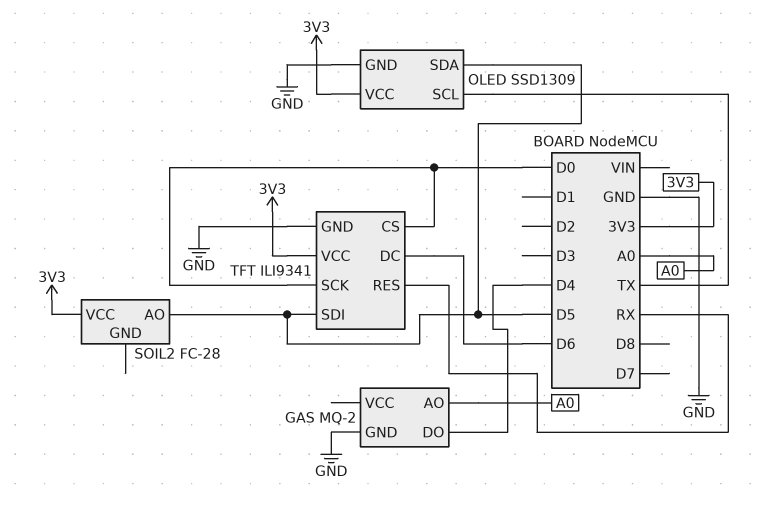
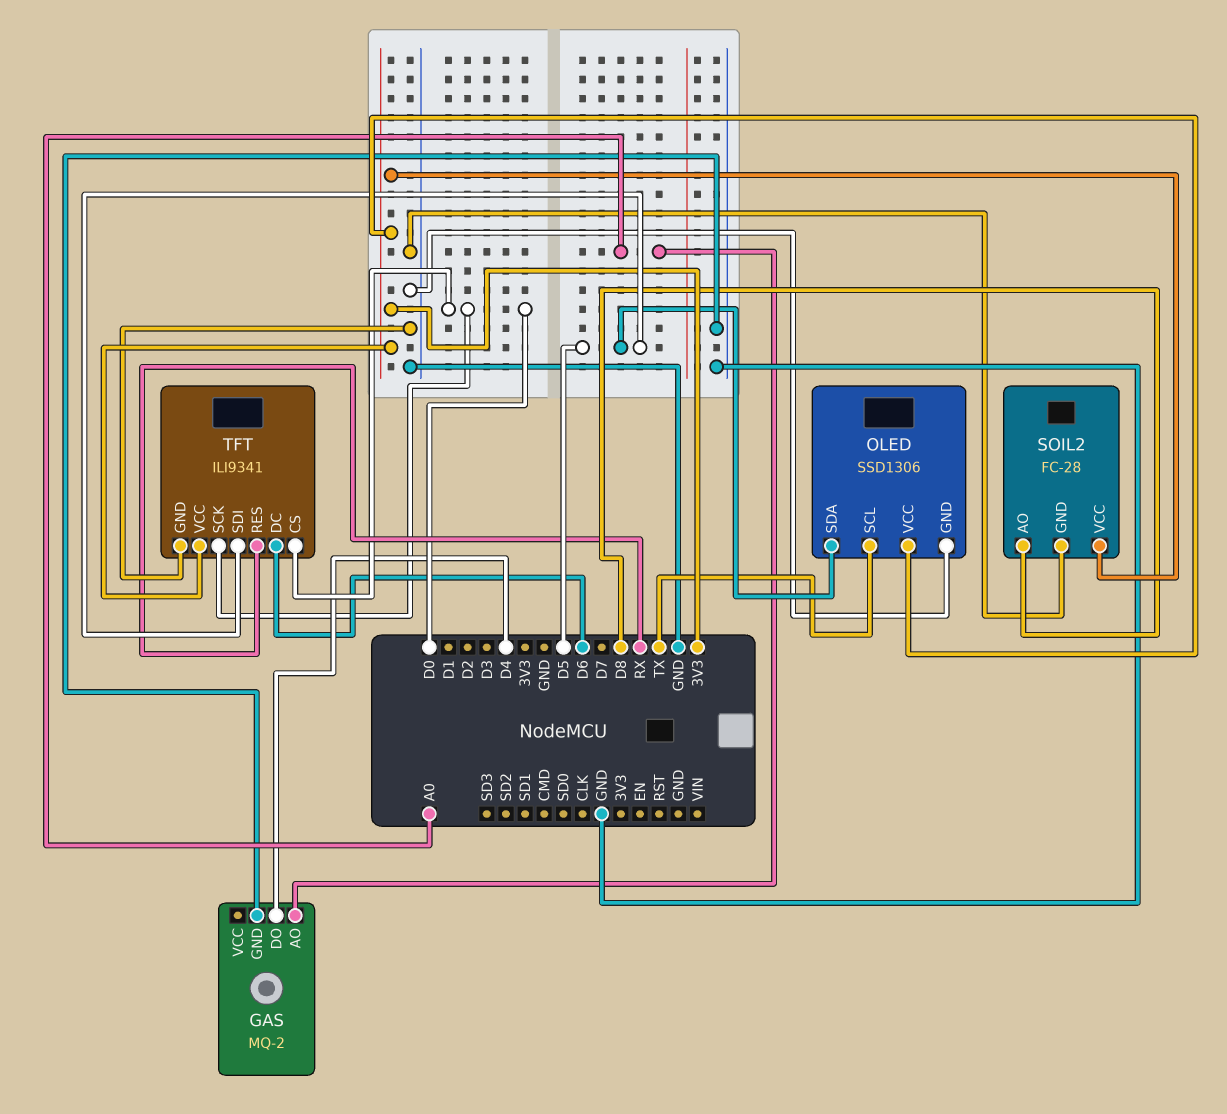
OLED: SSD1309 -> SSD1306
SOIL2 pin AO: D5 -> D8
SOIL2 pin GND: none -> GND

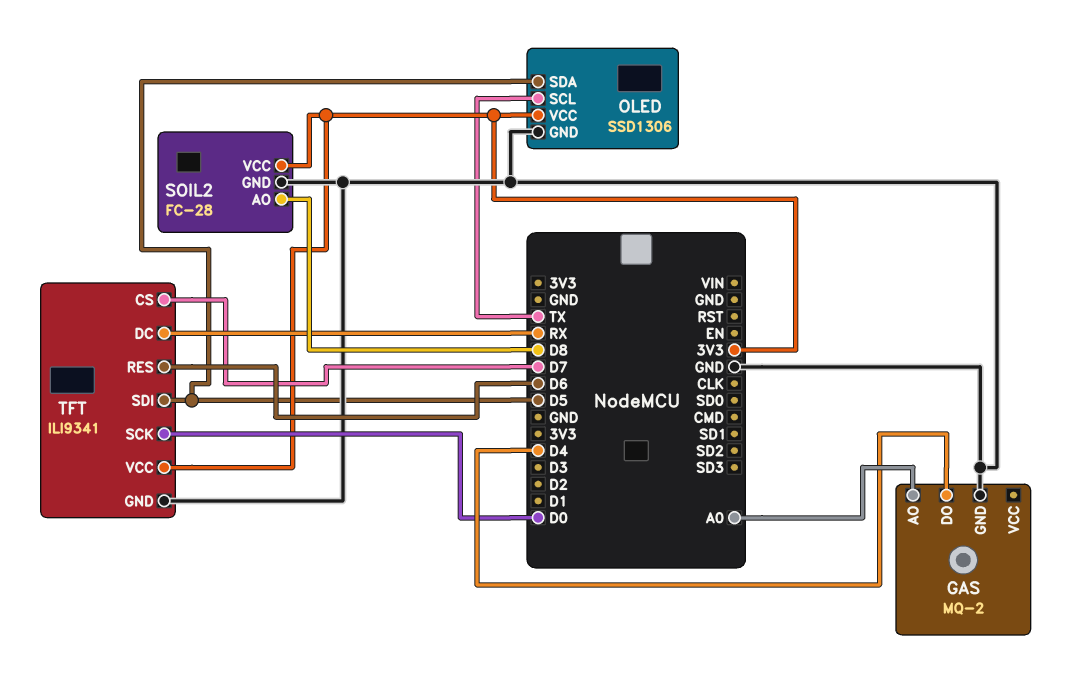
TFT pin CS: D0 -> D7
TFT pin DC: D6 -> RX
TFT pin RES: RX -> D6

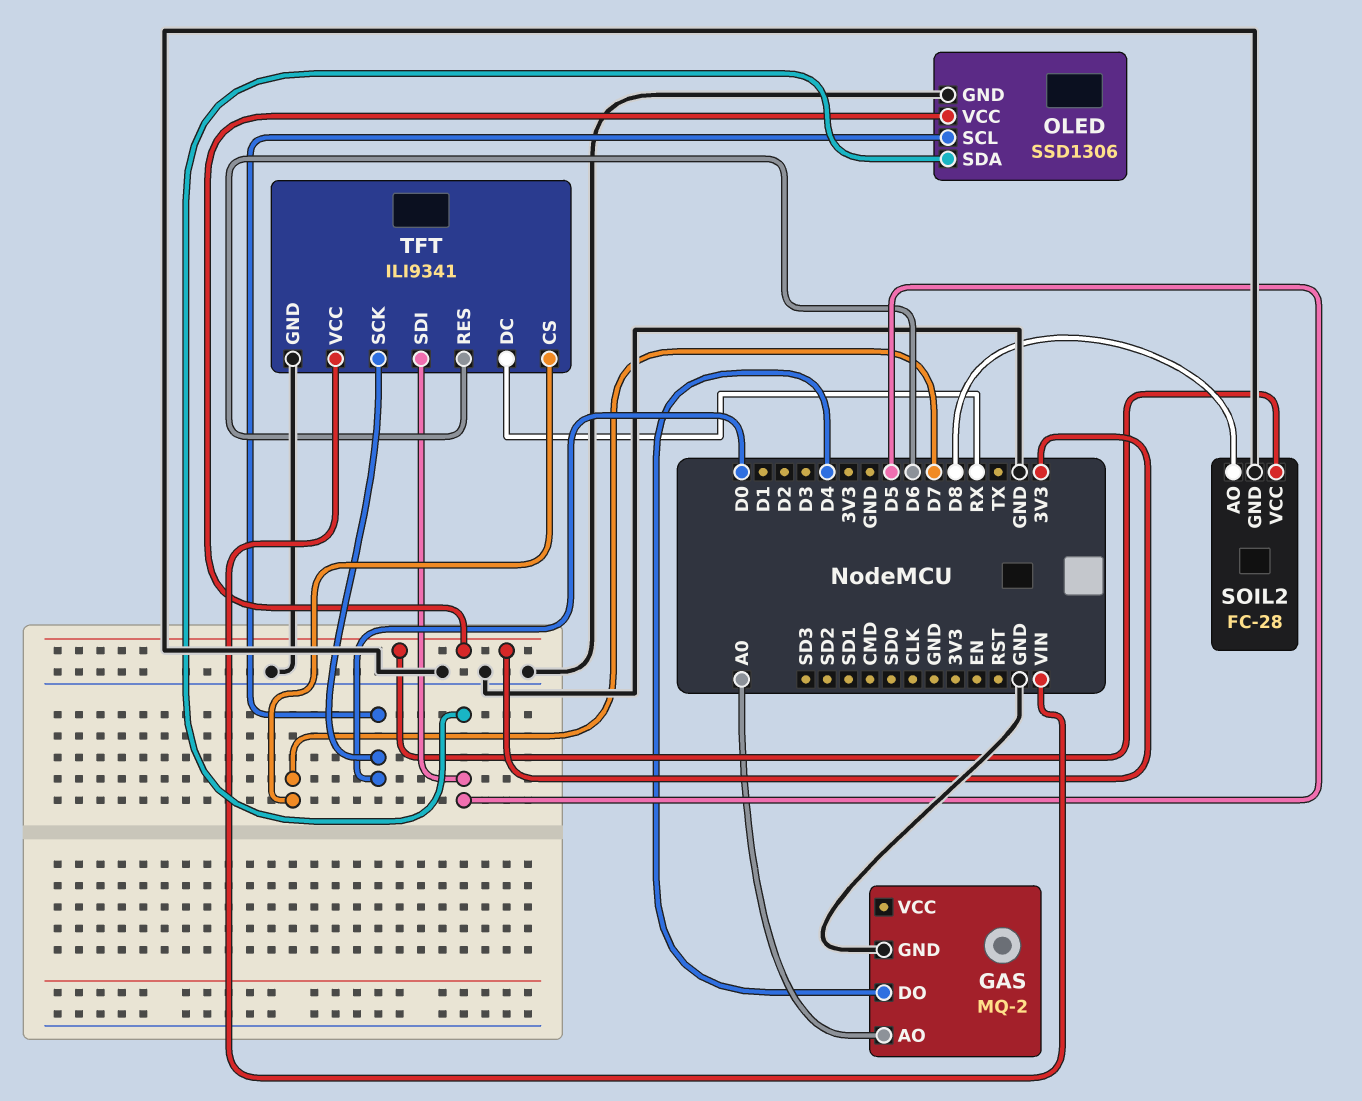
OLED pin SCL: TX -> D0
TFT pin VCC: 3V3 -> VIN

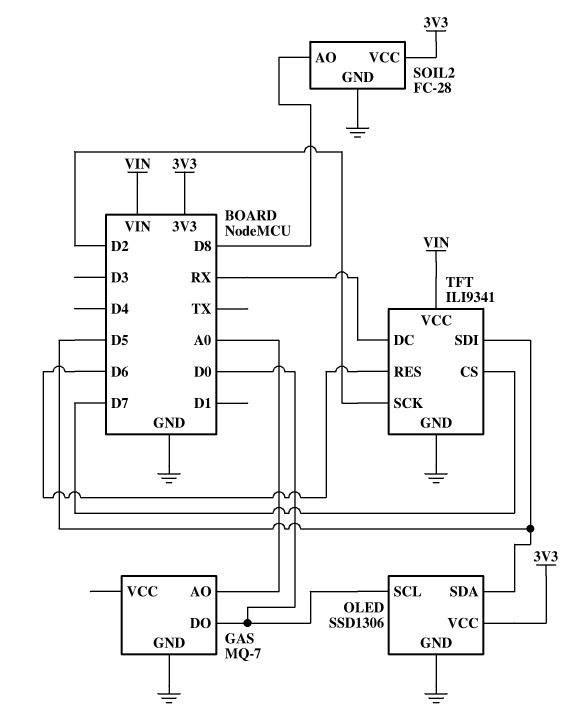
GAS: MQ-2 -> MQ-7
GAS pin DO: D4 -> D0
TFT pin SCK: D0 -> D2

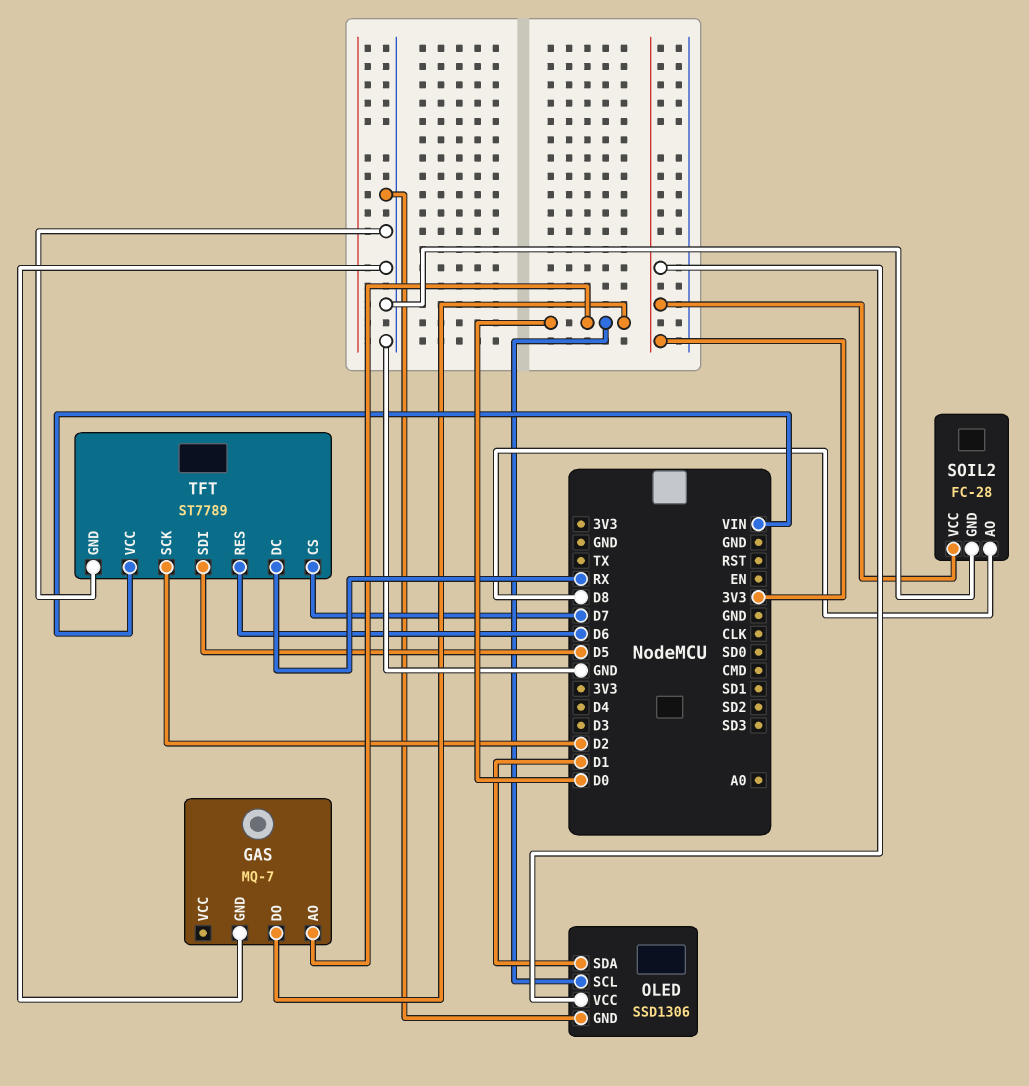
GAS pin AO: A0 -> D0
OLED pin SDA: D5 -> D1
TFT: ILI9341 -> ST7789

